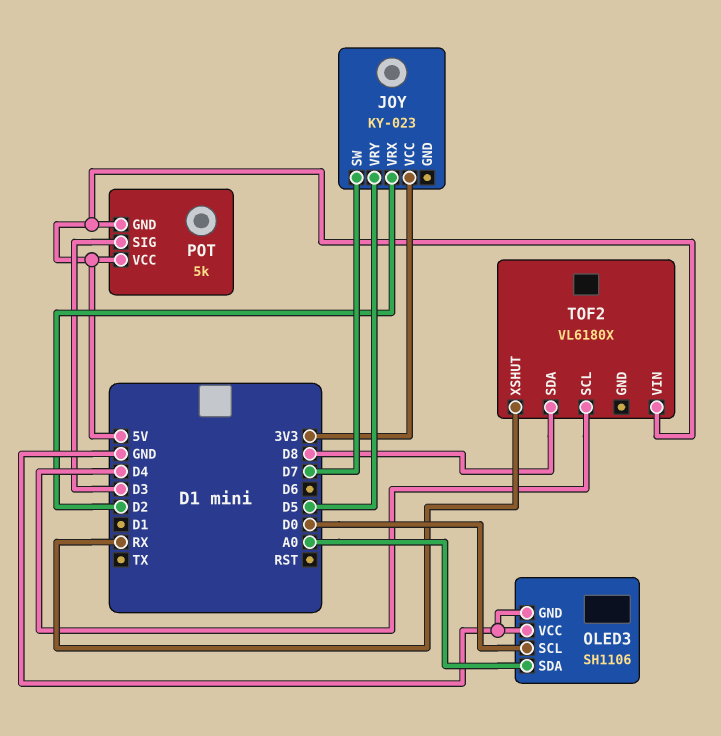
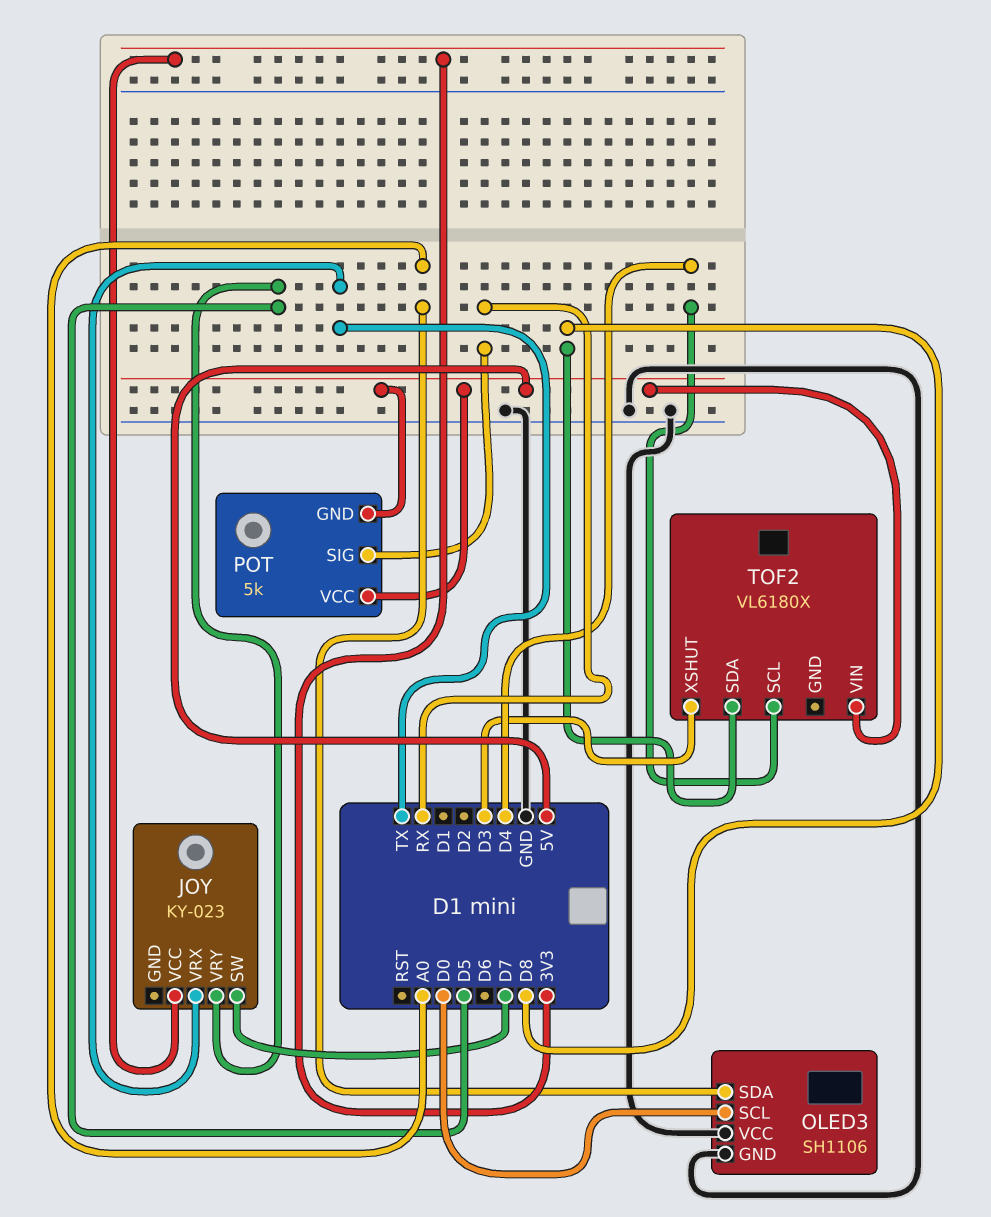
JOY pin VRX: D2 -> TX
POT pin SIG: D3 -> RX
TOF2 pin XSHUT: RX -> D3

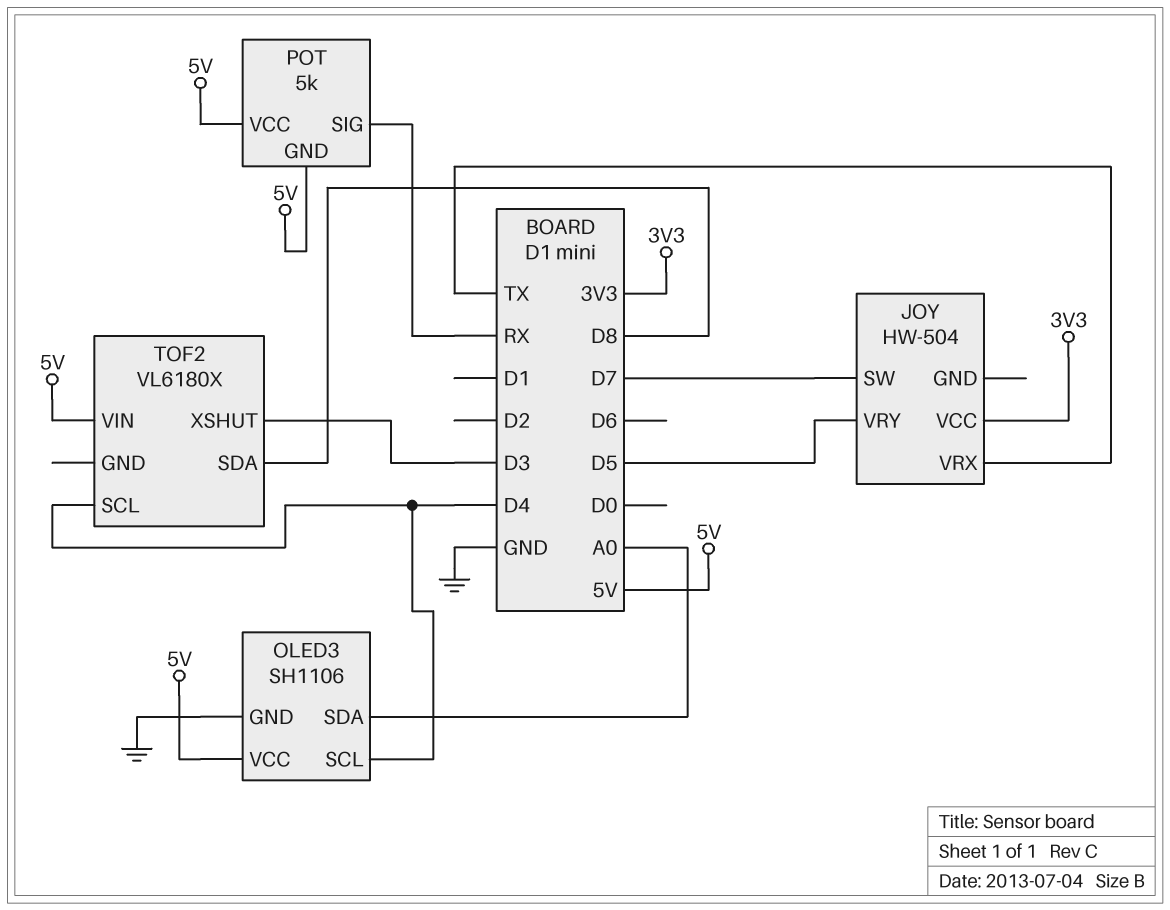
JOY: KY-023 -> HW-504
OLED3 pin SCL: D0 -> D4
OLED3 pin VCC: GND -> 5V

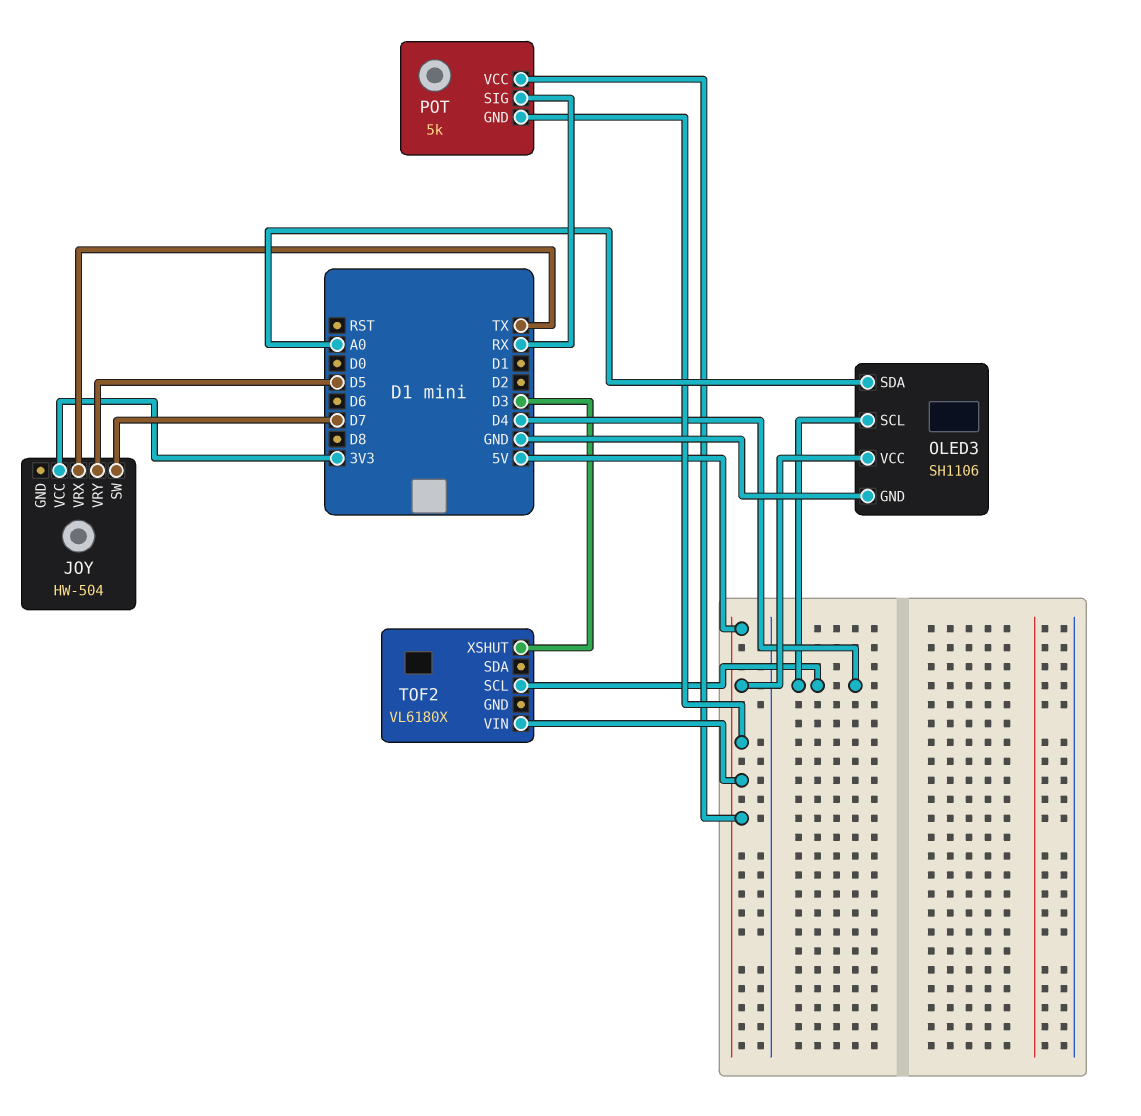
TOF2 pin SDA: D8 -> none

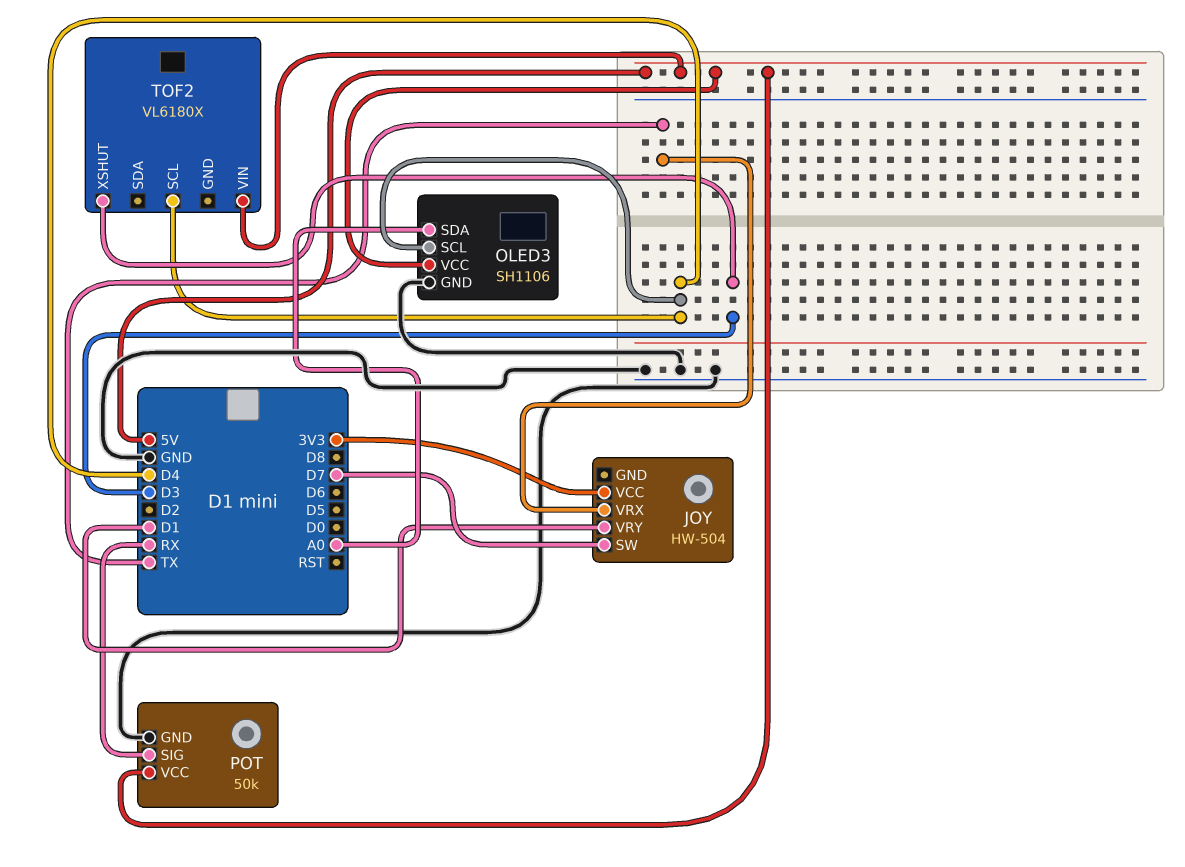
JOY pin VRY: D5 -> D1
POT: 5k -> 50k
POT pin GND: 5V -> GND

